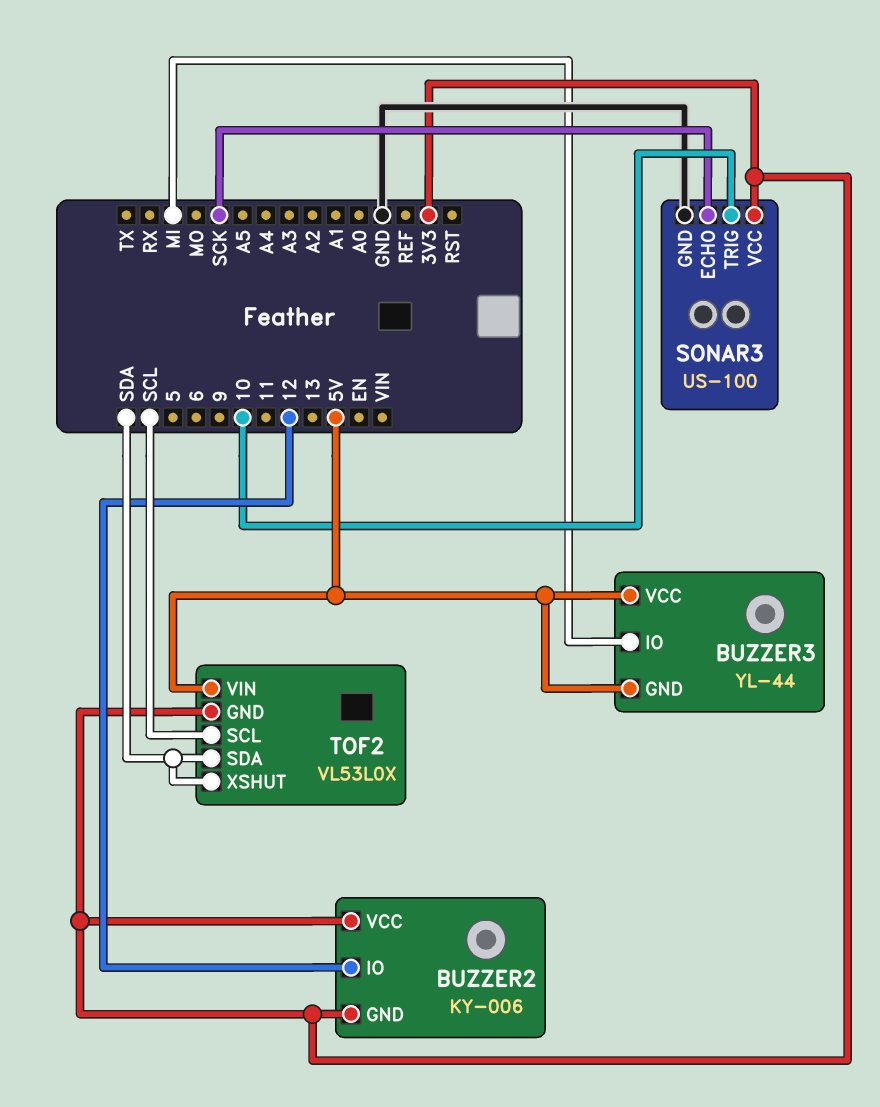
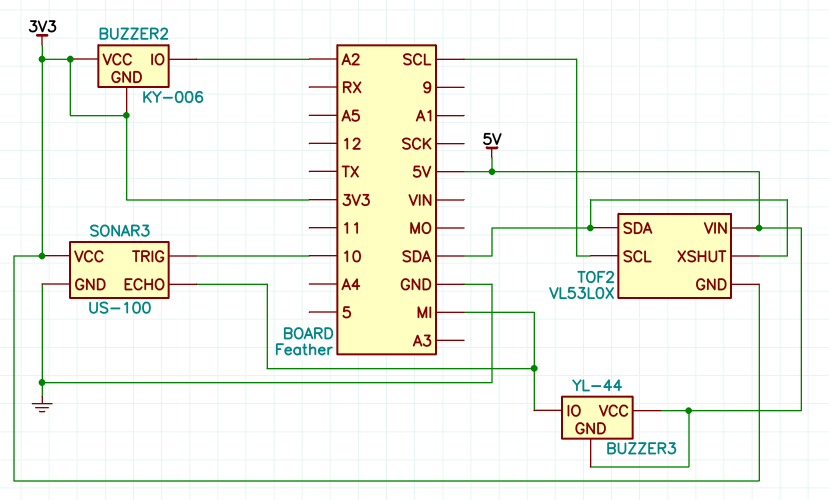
BUZZER2 pin IO: 12 -> A2
SONAR3 pin ECHO: SCK -> MI

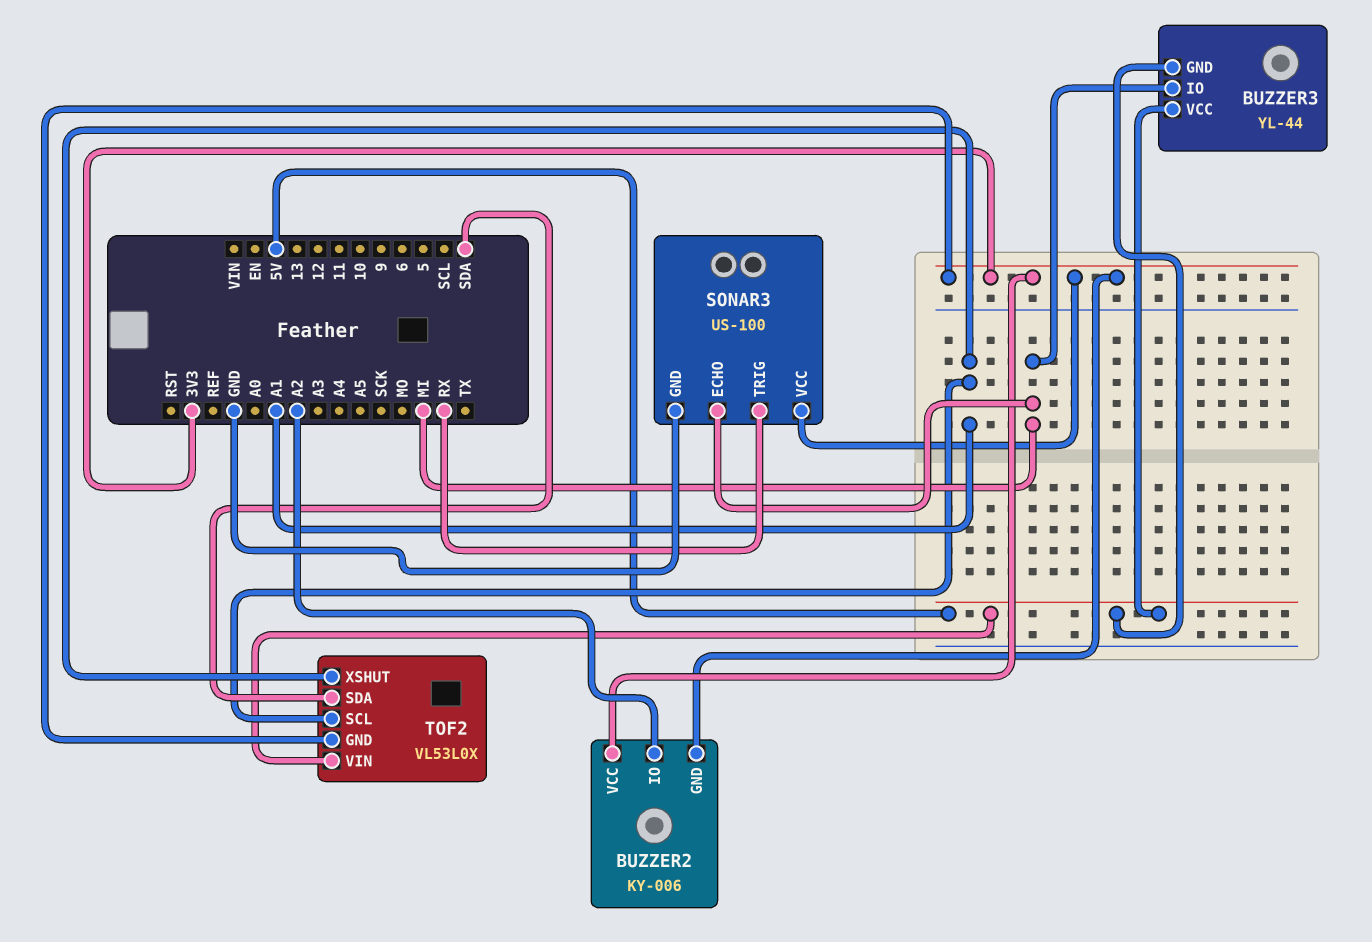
SONAR3 pin TRIG: 10 -> RX
TOF2 pin SCL: SCL -> A1
TOF2 pin XSHUT: SDA -> A1

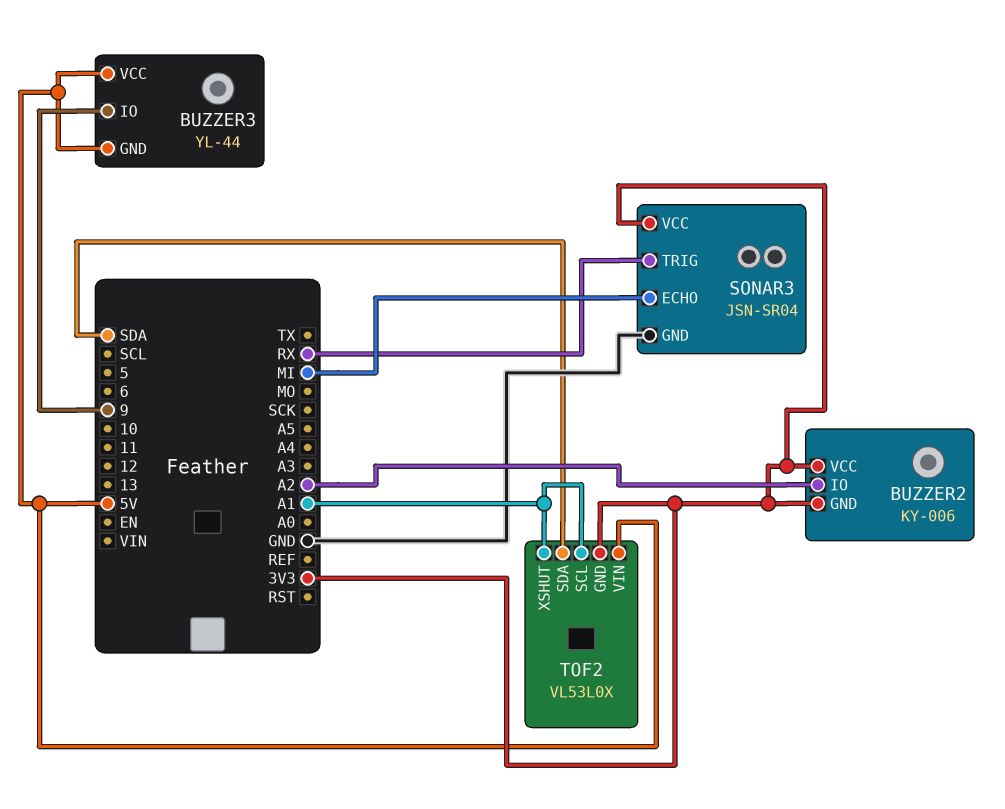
BUZZER3 pin IO: MI -> 9
SONAR3: US-100 -> JSN-SR04

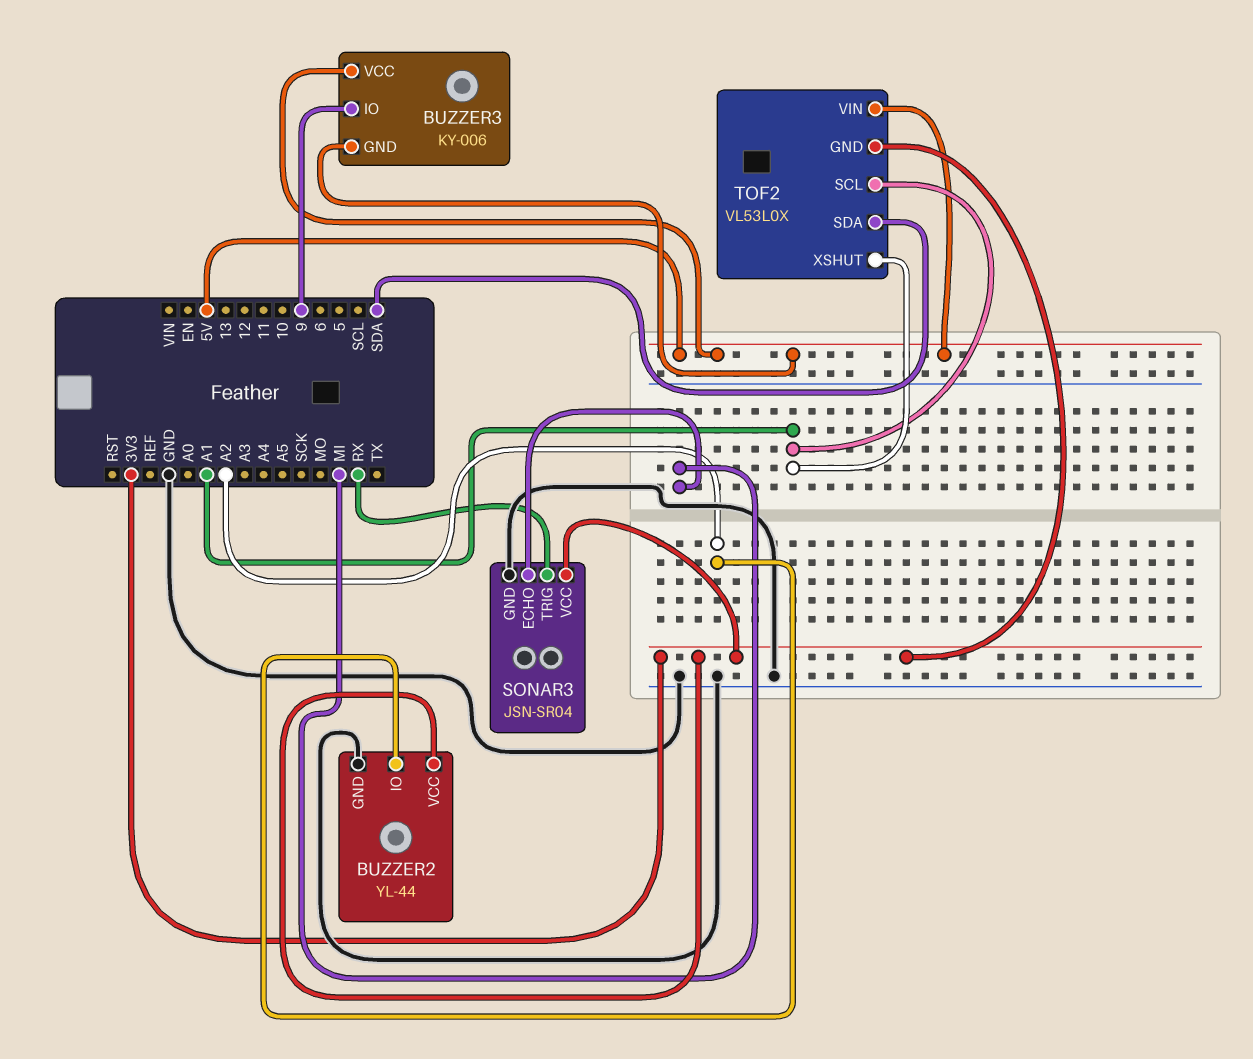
BUZZER2: KY-006 -> YL-44
BUZZER2 pin GND: 3V3 -> GND
BUZZER3: YL-44 -> KY-006

